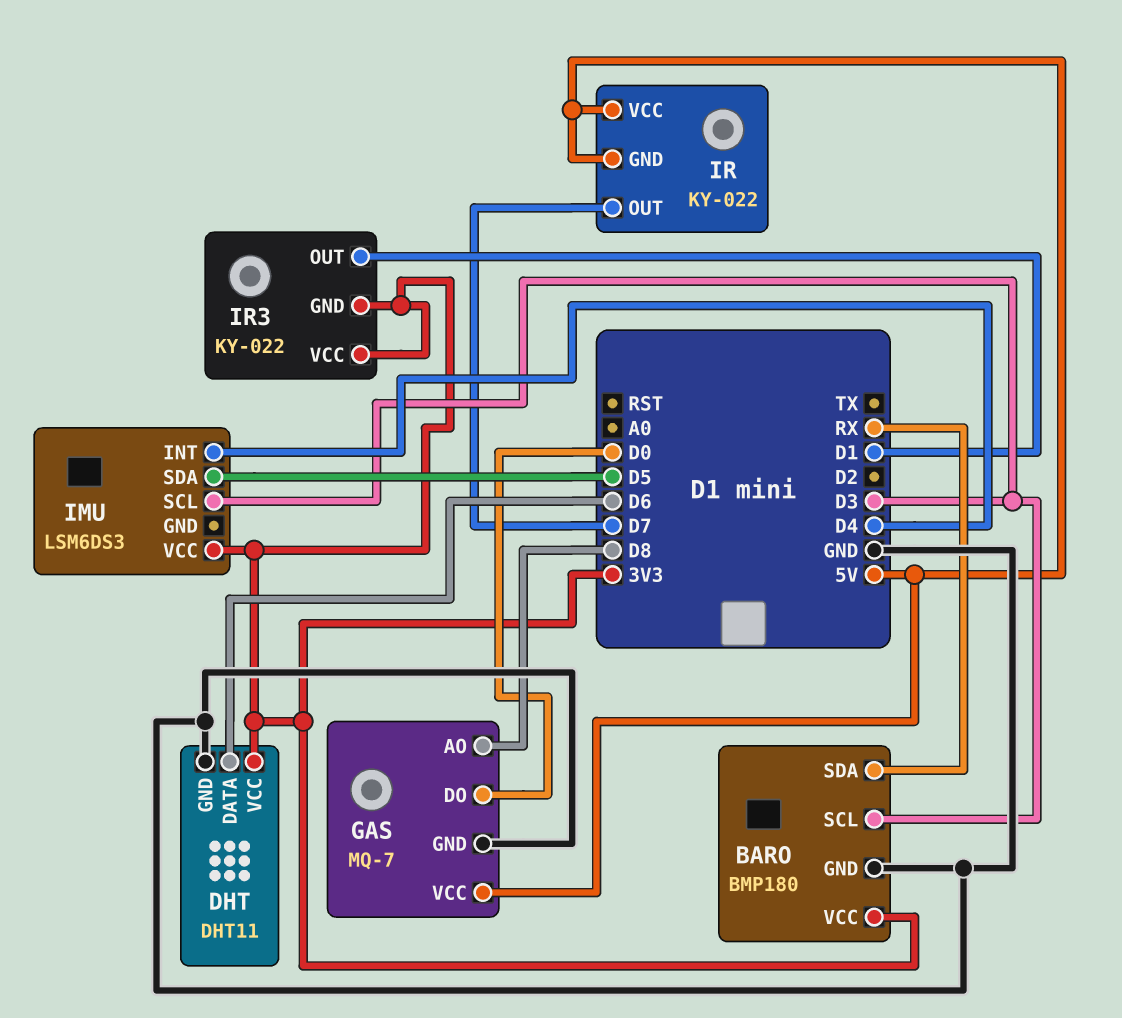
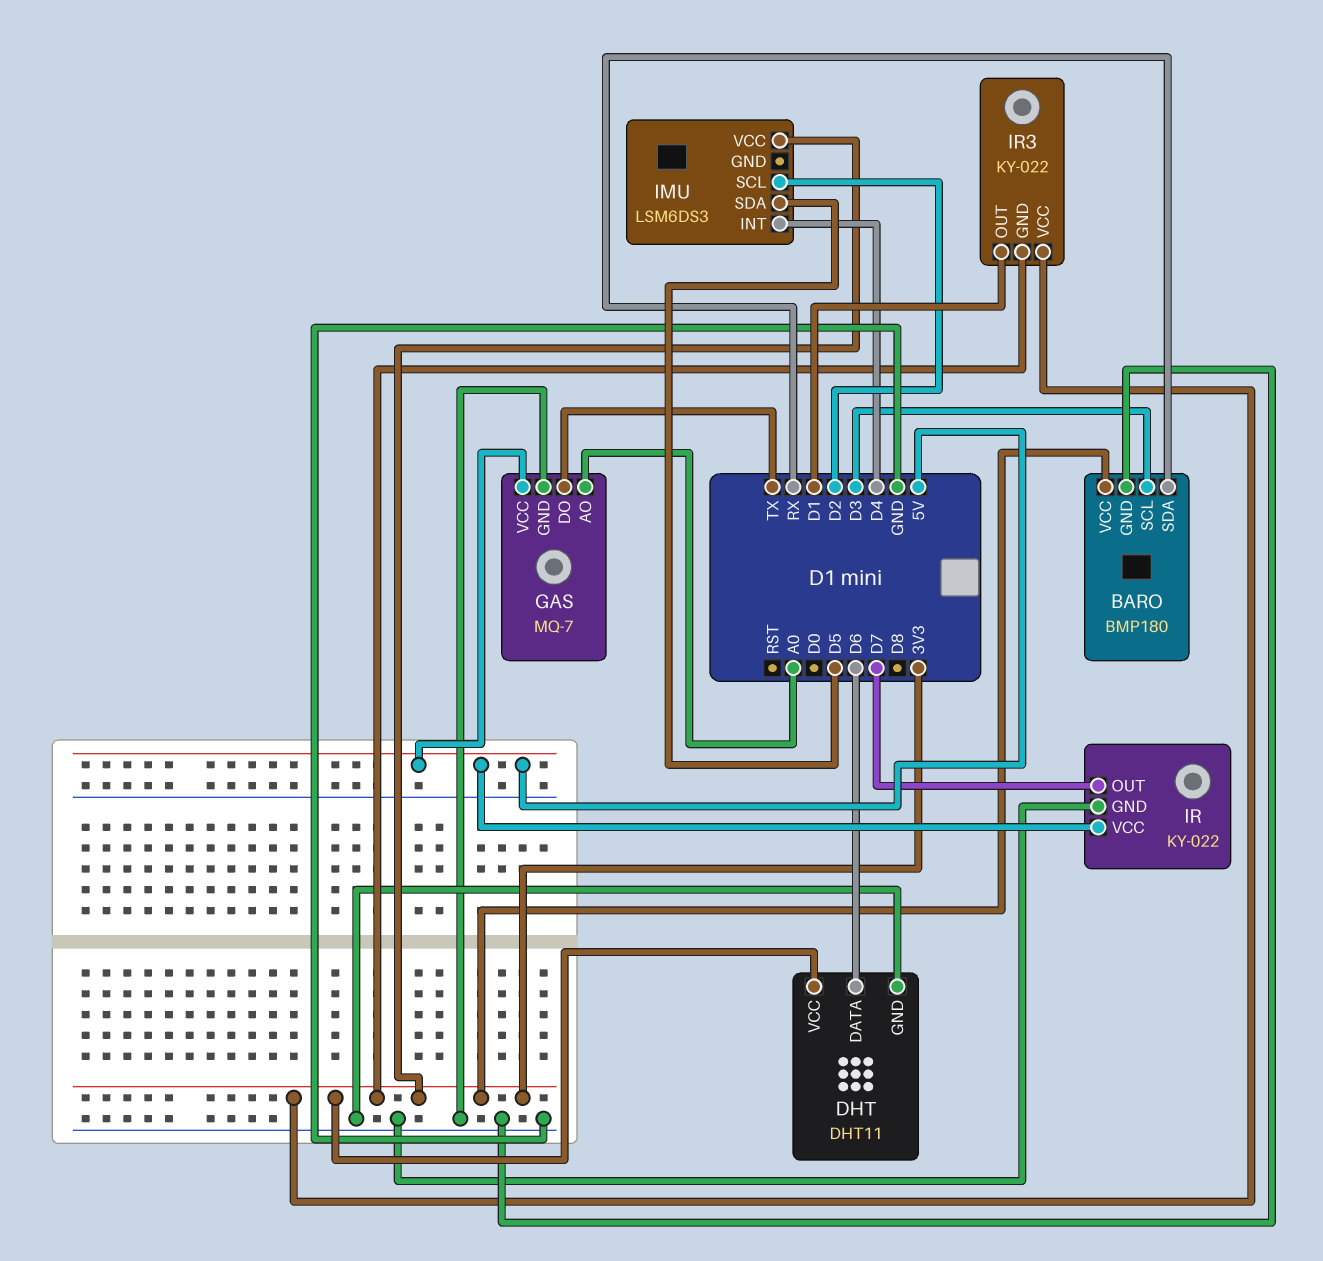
GAS pin AO: D8 -> A0
GAS pin DO: D0 -> TX
IMU pin SCL: D3 -> D2
IR pin GND: 5V -> GND

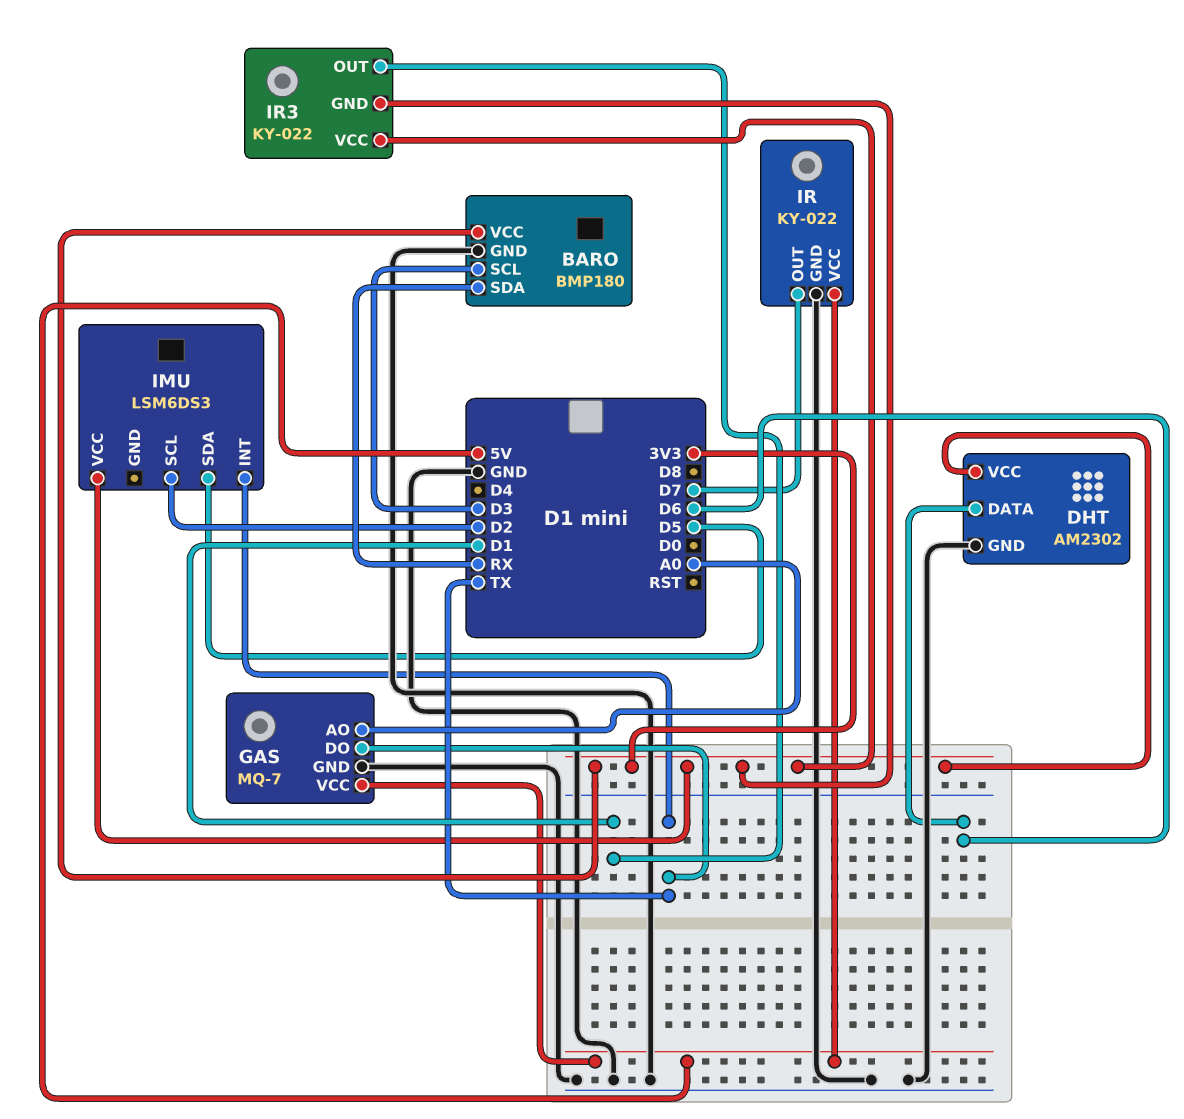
DHT: DHT11 -> AM2302
IMU pin INT: D4 -> TX

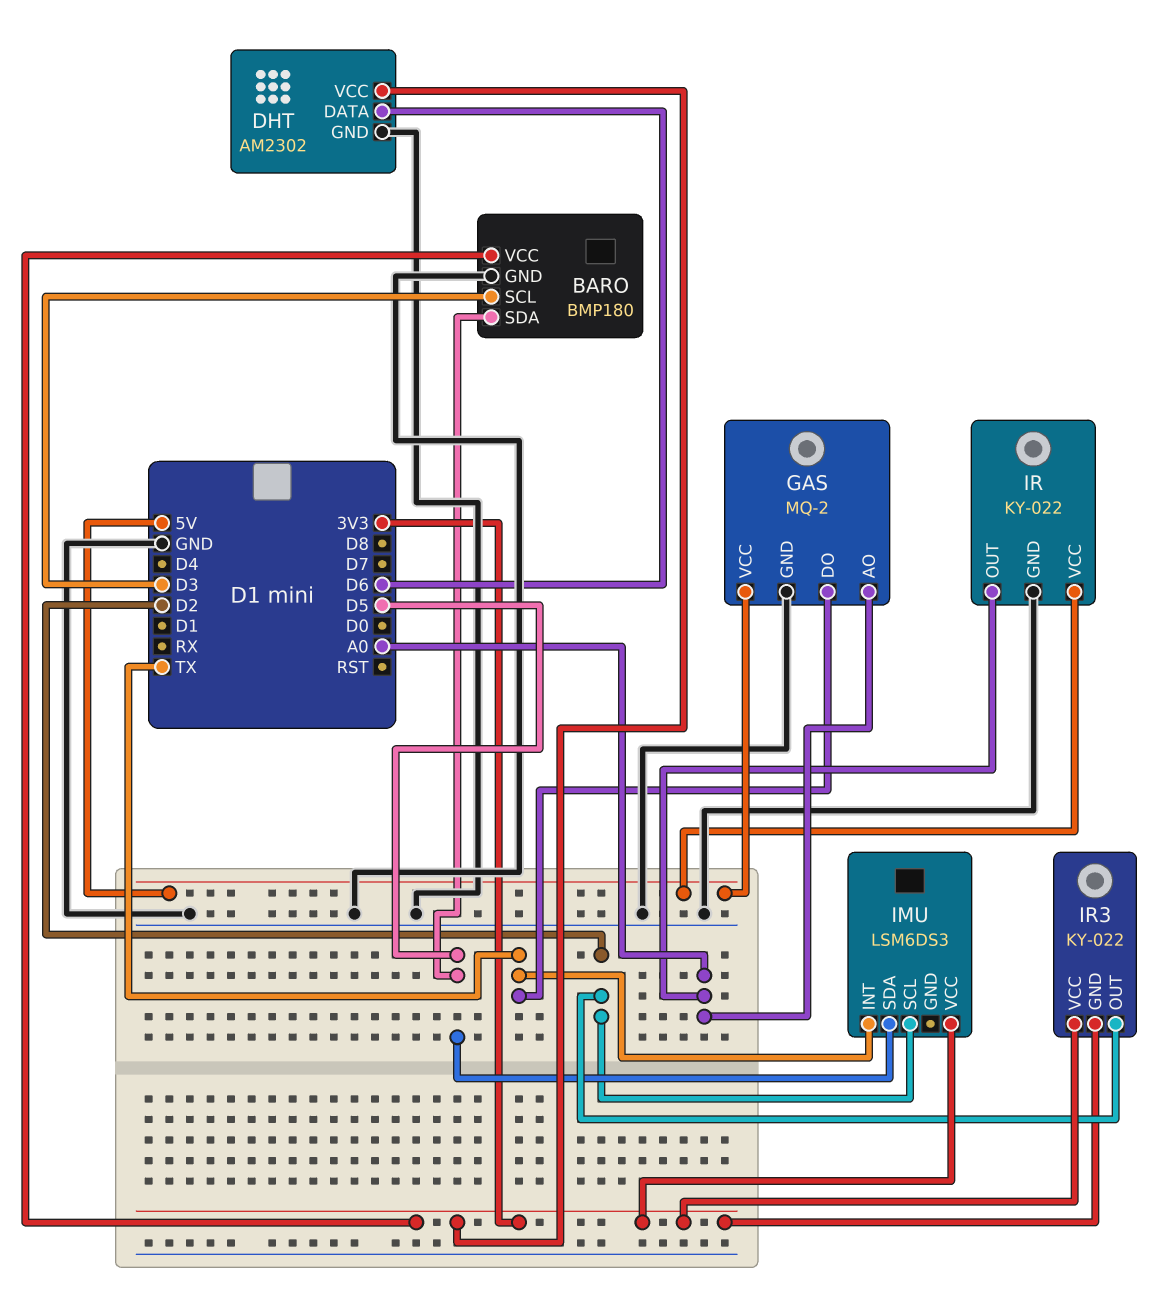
BARO pin SDA: RX -> D5
GAS: MQ-7 -> MQ-2
IR pin OUT: D7 -> A0
IR3 pin OUT: D1 -> D2

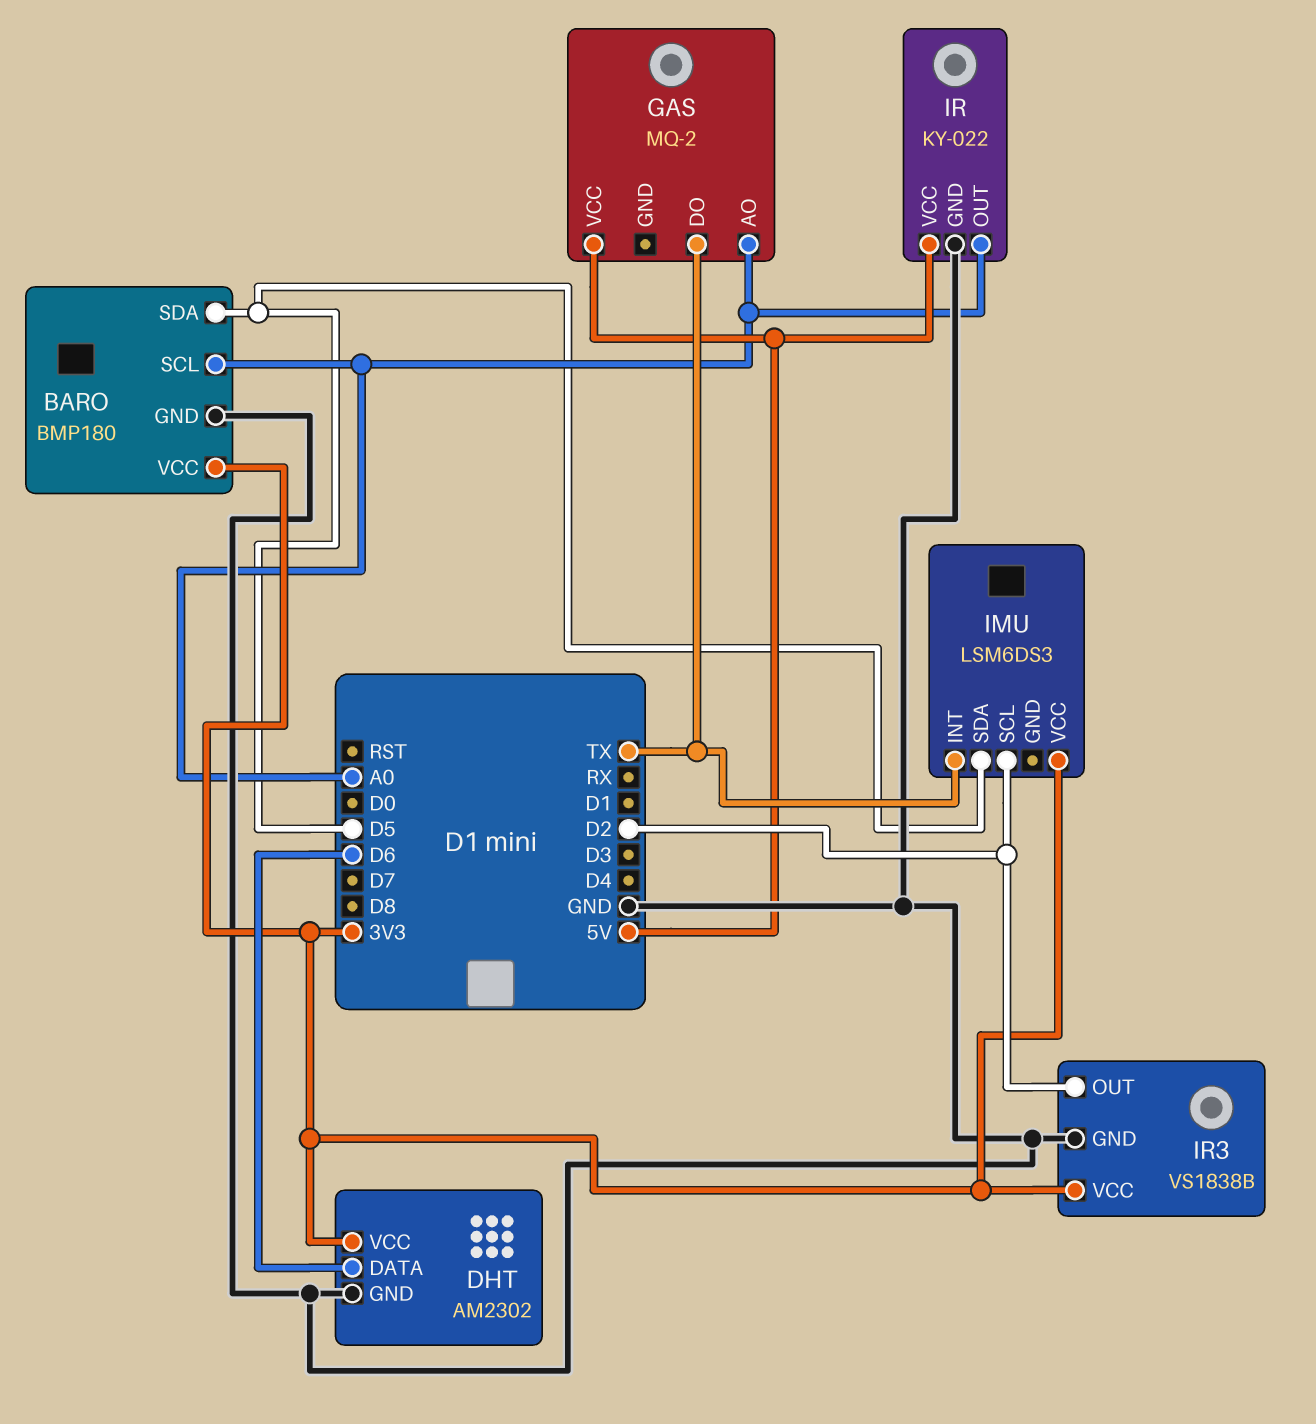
BARO pin SCL: D3 -> A0
GAS pin GND: GND -> none
IR3: KY-022 -> VS1838B
IR3 pin GND: 3V3 -> GND

